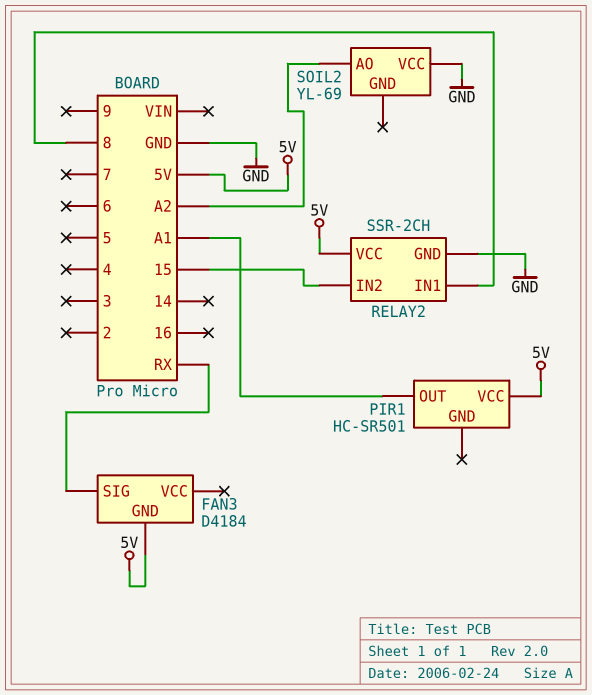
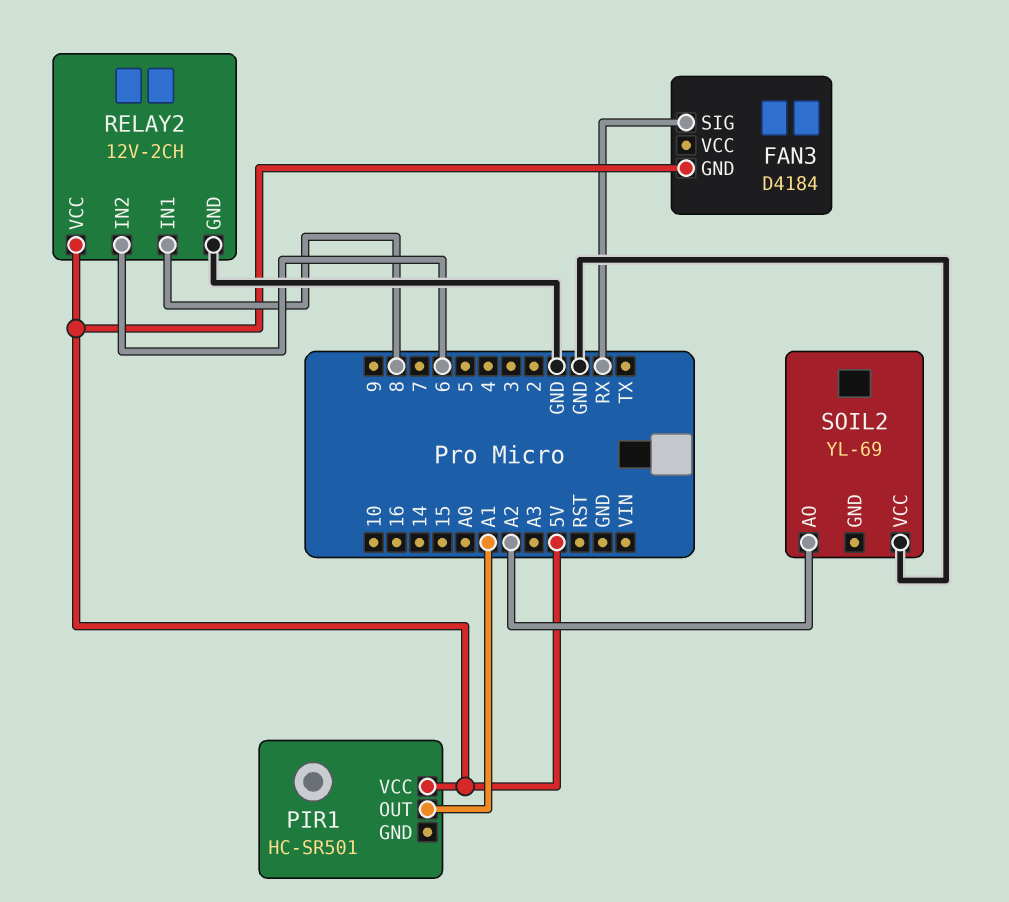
RELAY2: SSR-2CH -> 12V-2CH
RELAY2 pin IN2: 15 -> 6

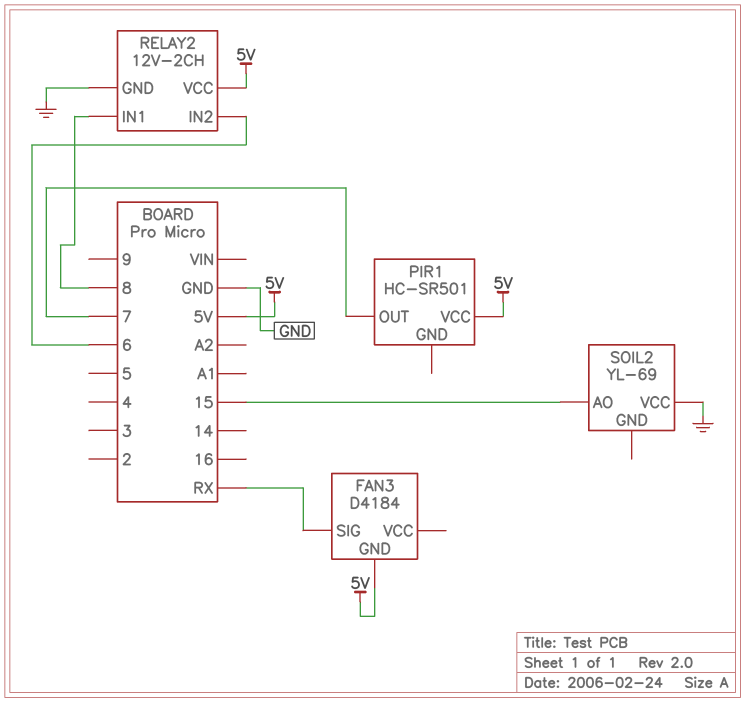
PIR1 pin OUT: A1 -> 7
SOIL2 pin AO: A2 -> 15

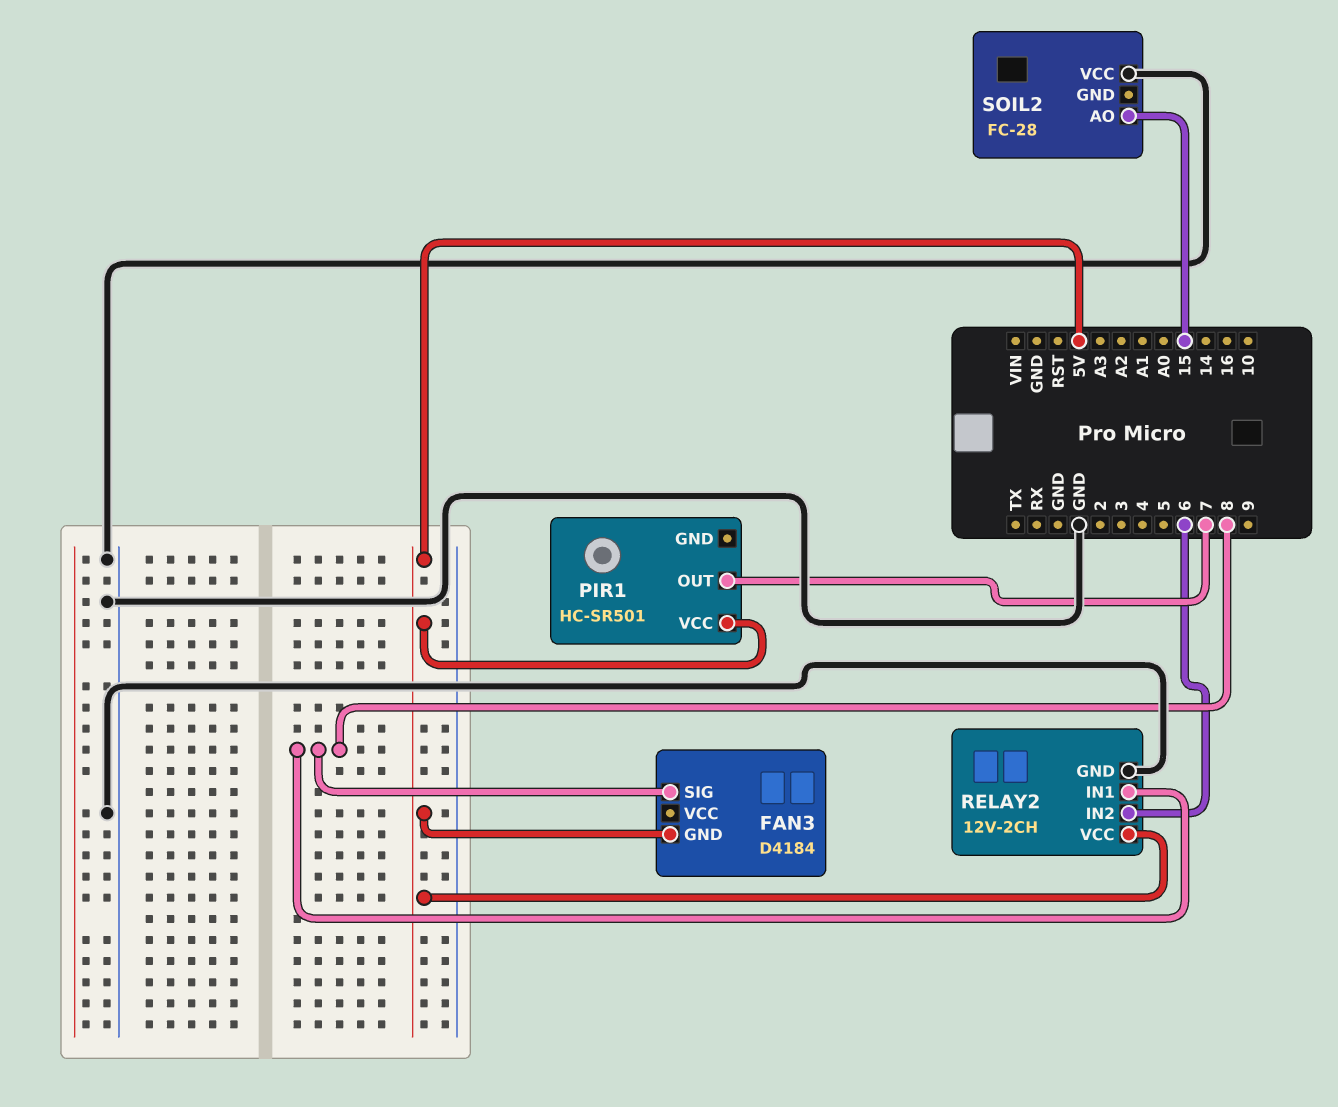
FAN3 pin SIG: RX -> 8
SOIL2: YL-69 -> FC-28

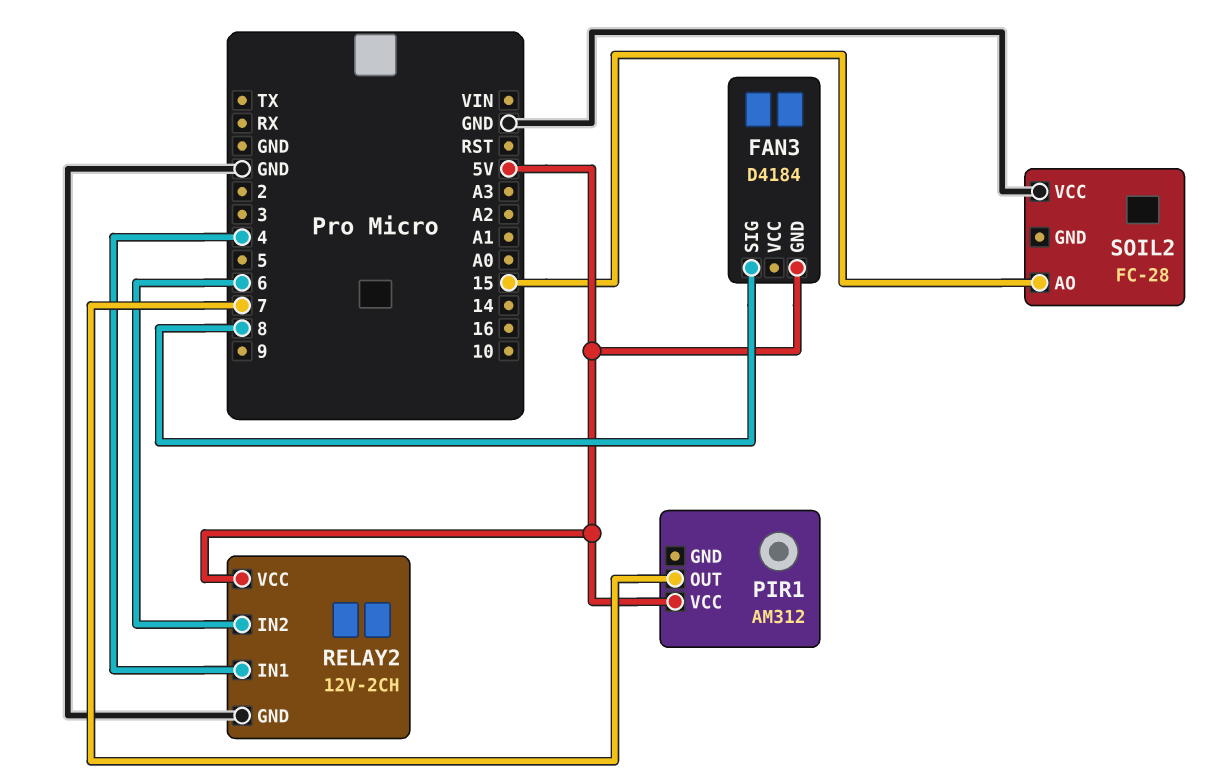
PIR1: HC-SR501 -> AM312
RELAY2 pin IN1: 8 -> 4

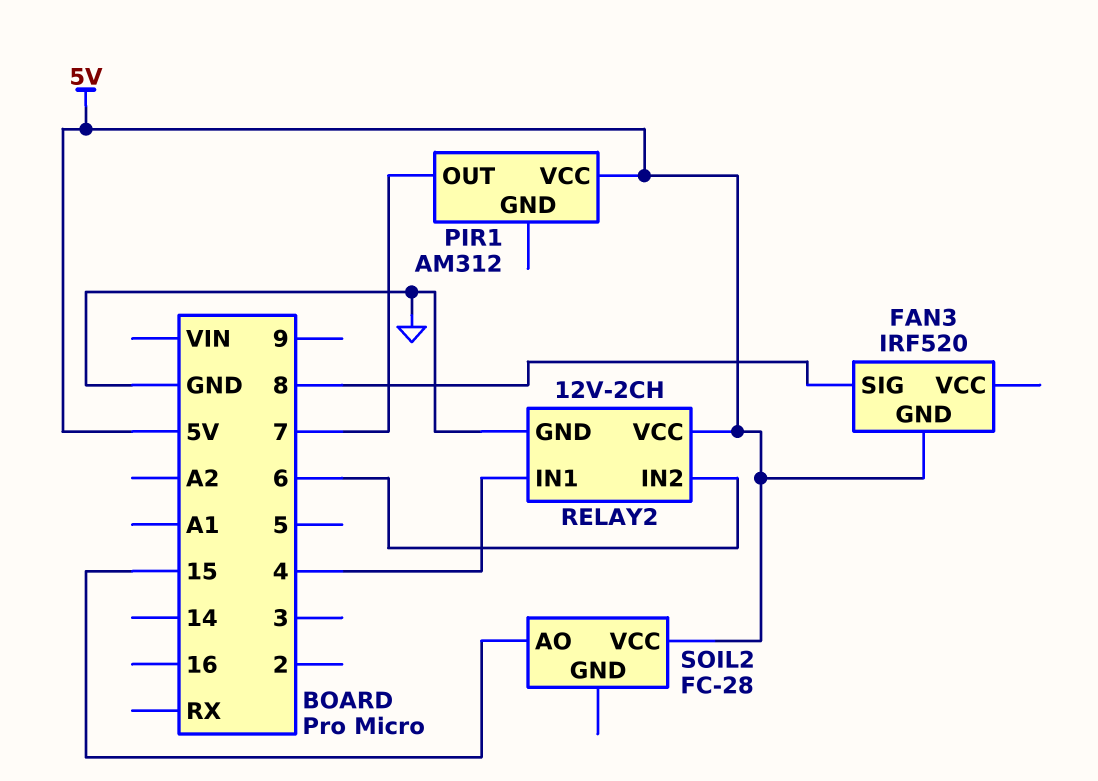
FAN3: D4184 -> IRF520
SOIL2 pin VCC: GND -> 5V

